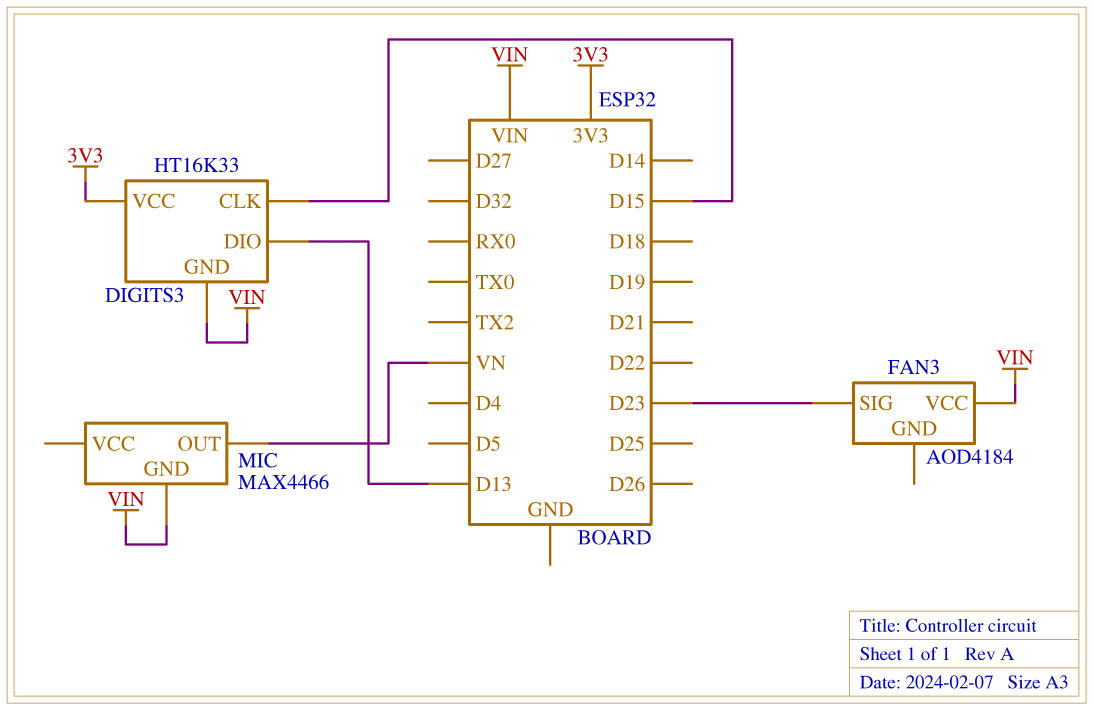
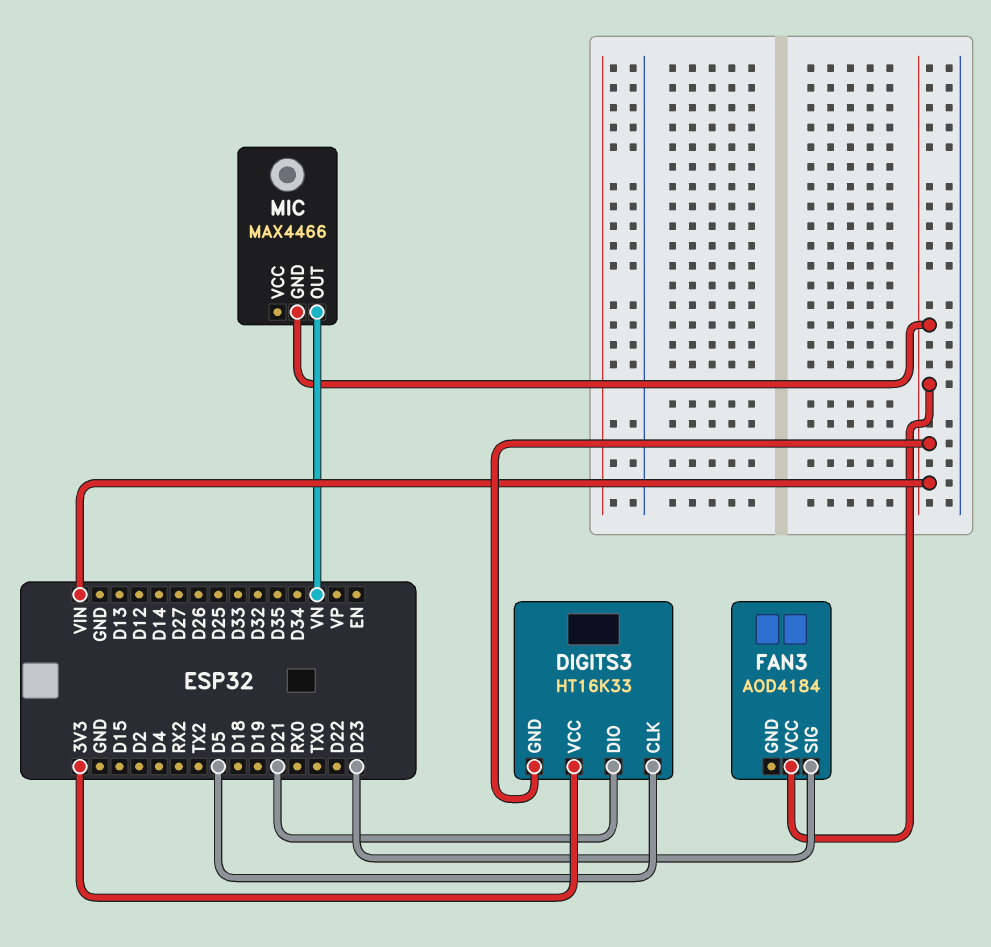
DIGITS3 pin CLK: D15 -> D5
DIGITS3 pin DIO: D13 -> D21

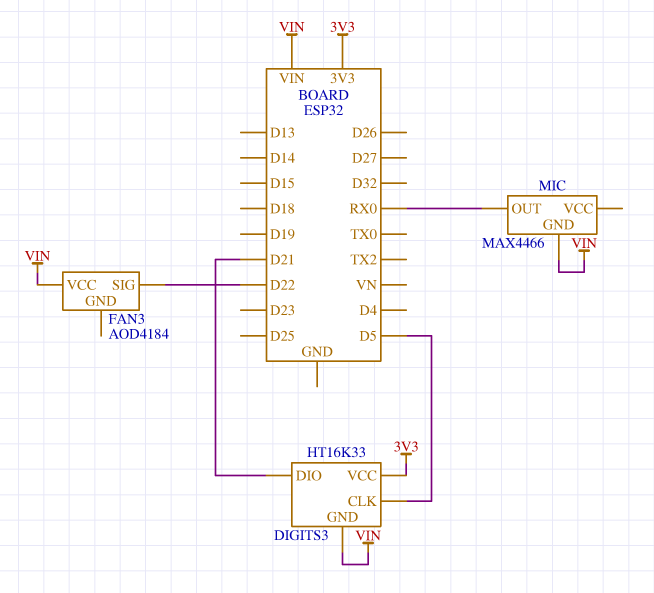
FAN3 pin SIG: D23 -> D22
MIC pin OUT: VN -> RX0

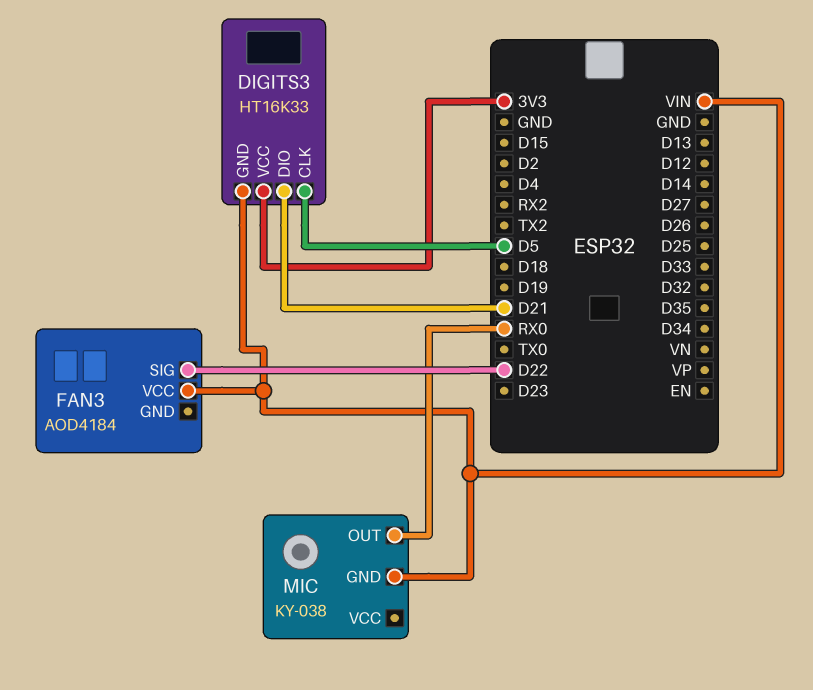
MIC: MAX4466 -> KY-038

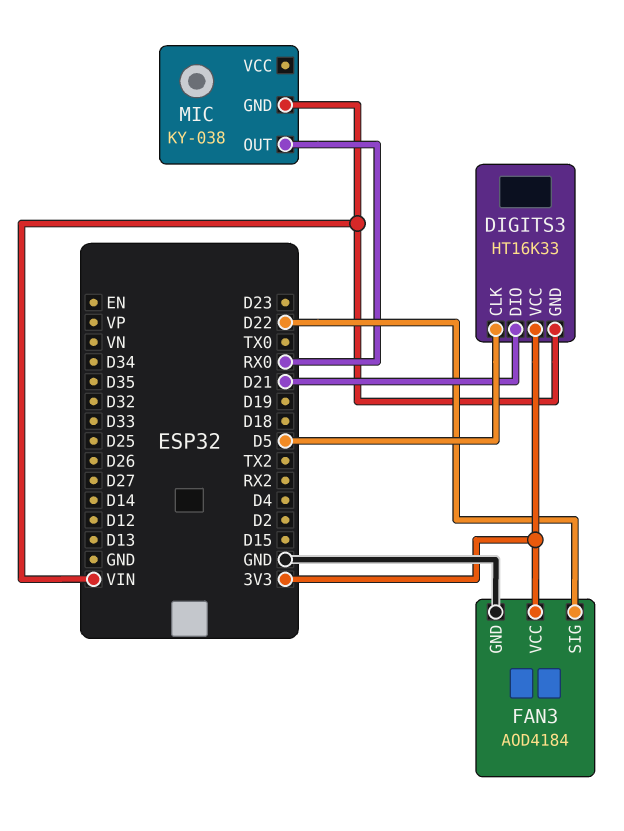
FAN3 pin GND: none -> GND
FAN3 pin VCC: VIN -> 3V3

